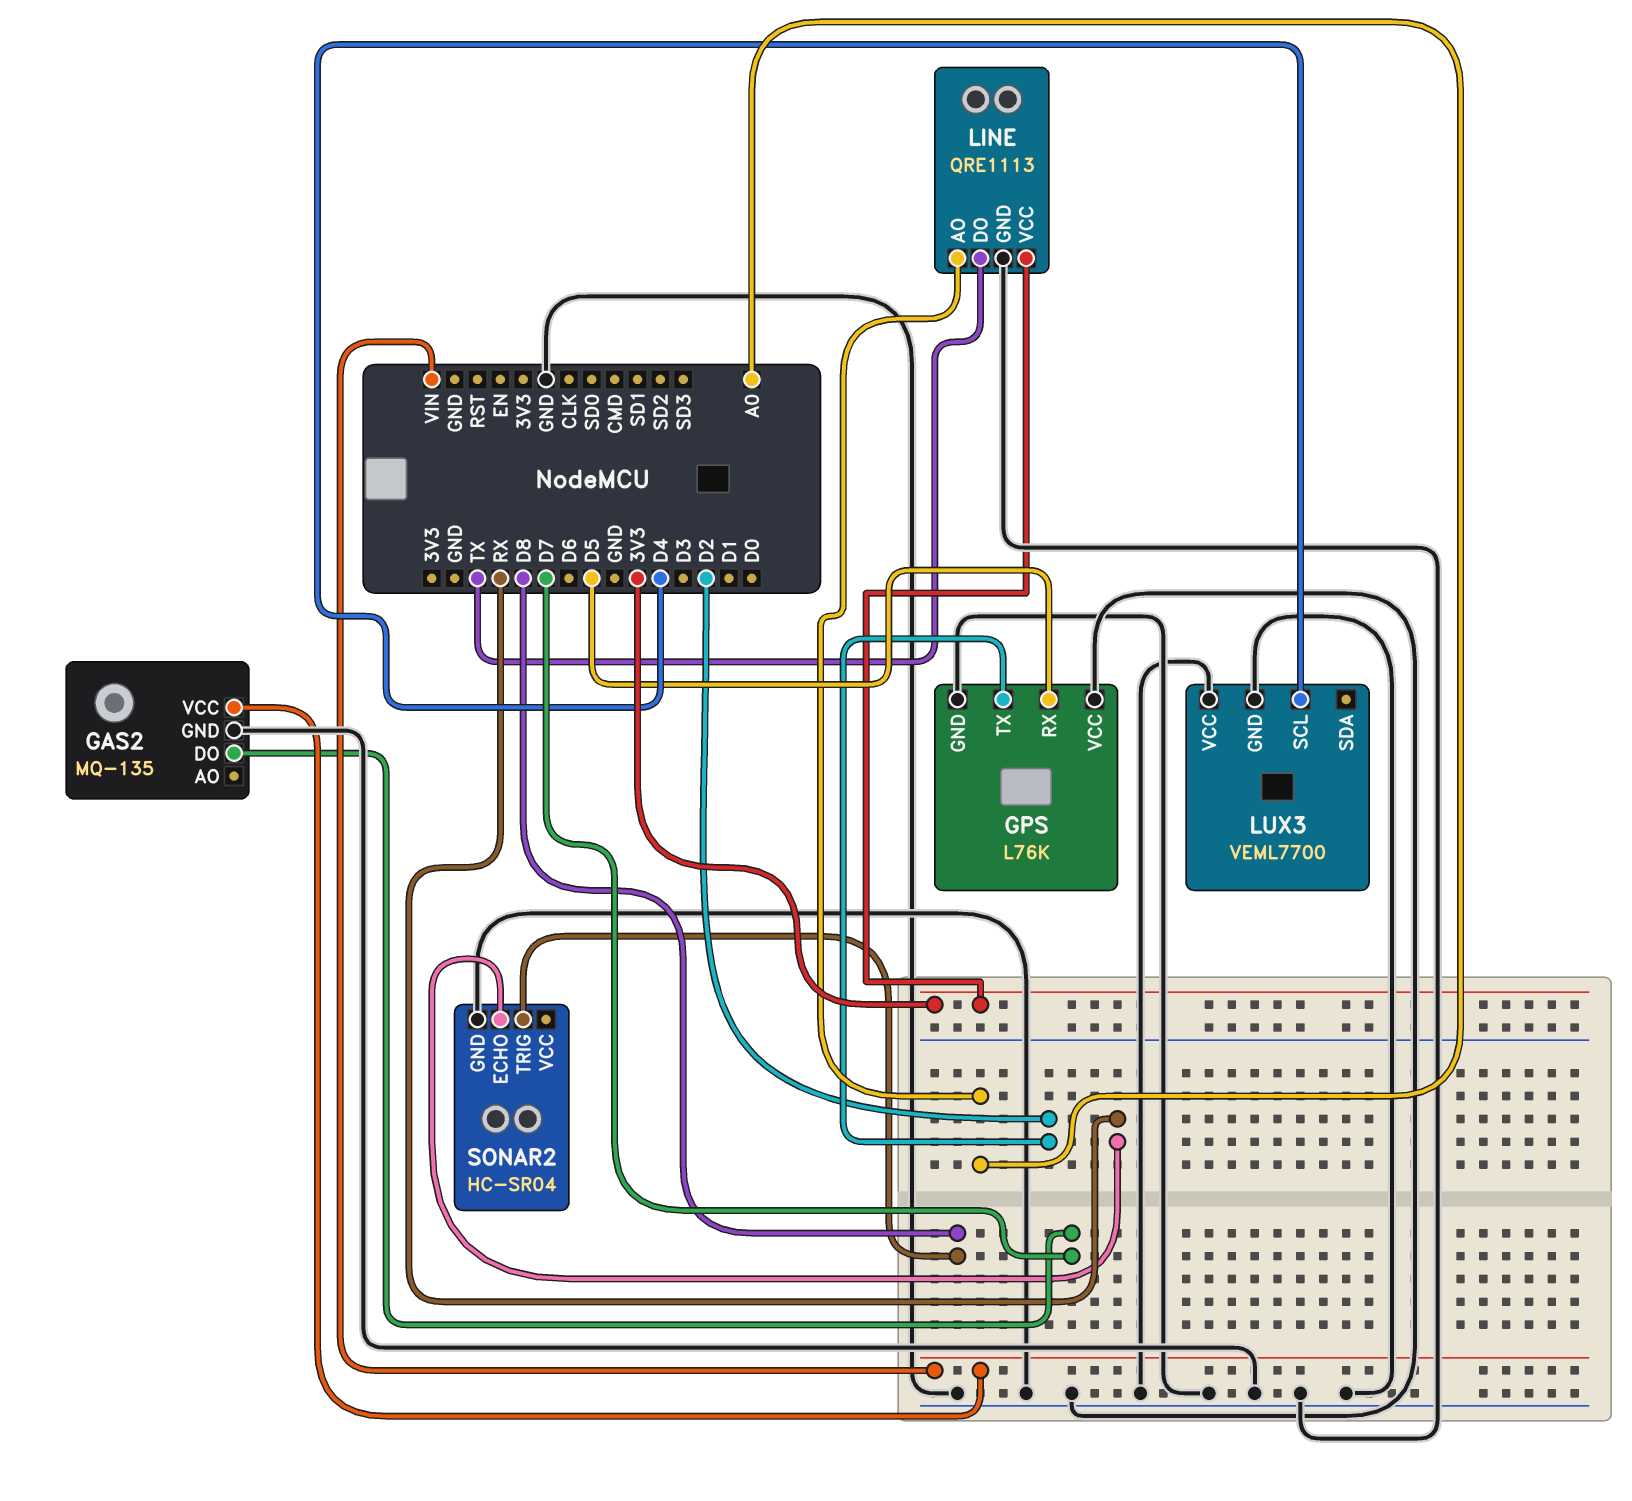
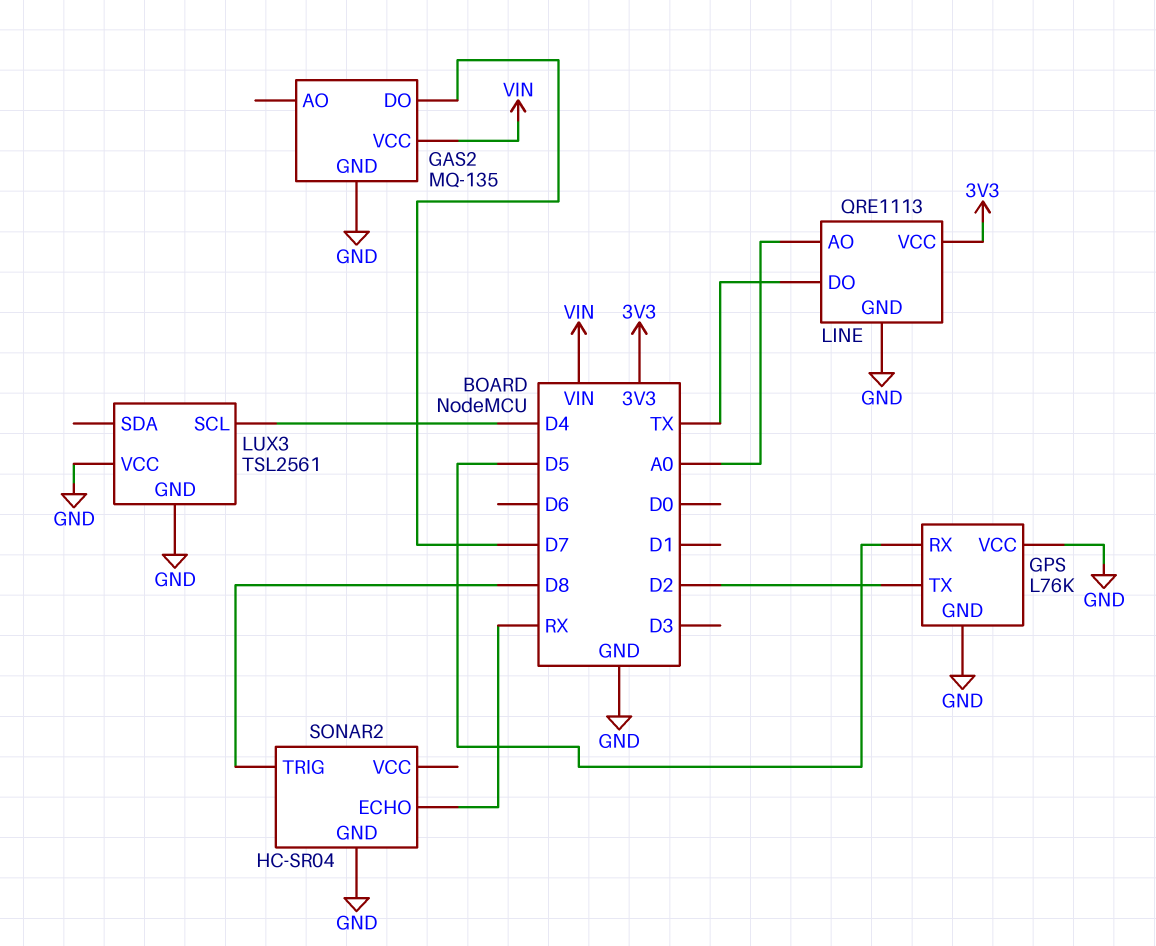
LUX3: VEML7700 -> TSL2561

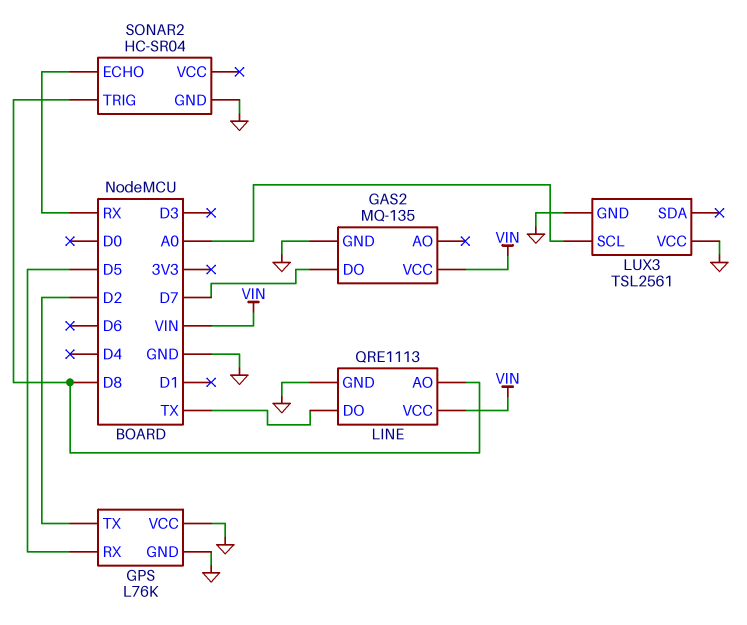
LINE pin AO: A0 -> D8
LINE pin VCC: 3V3 -> VIN
LUX3 pin SCL: D4 -> A0

